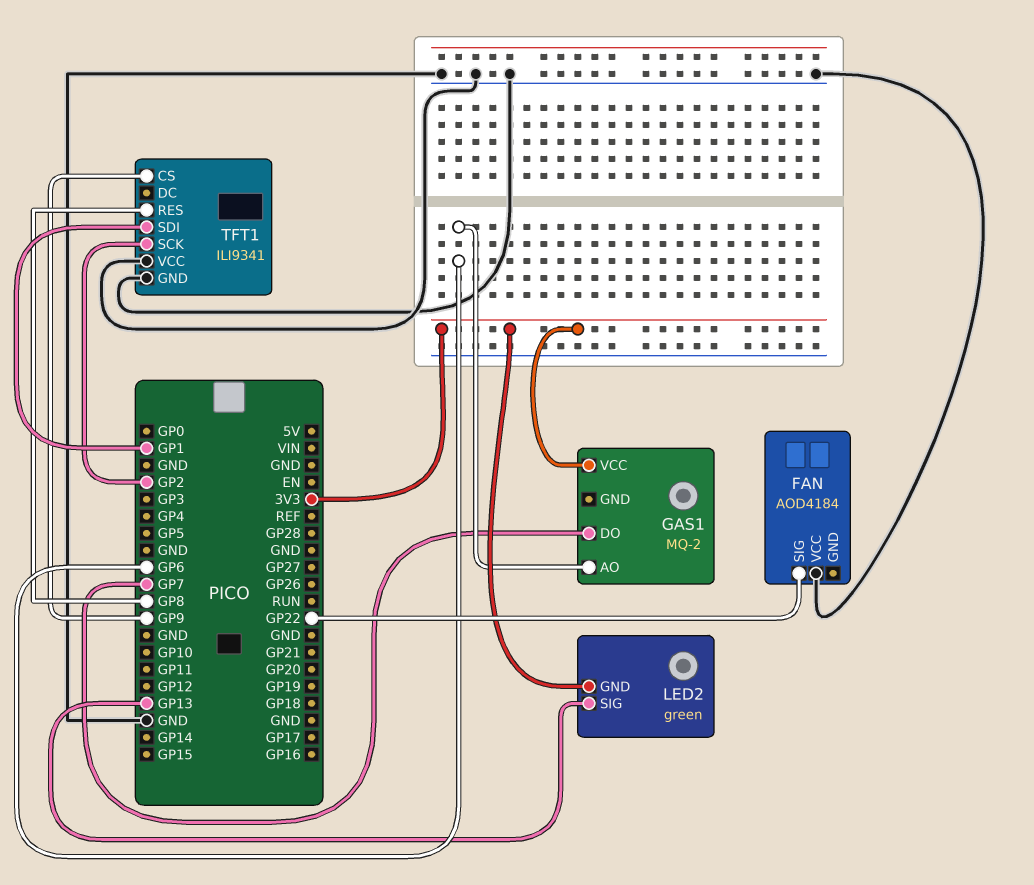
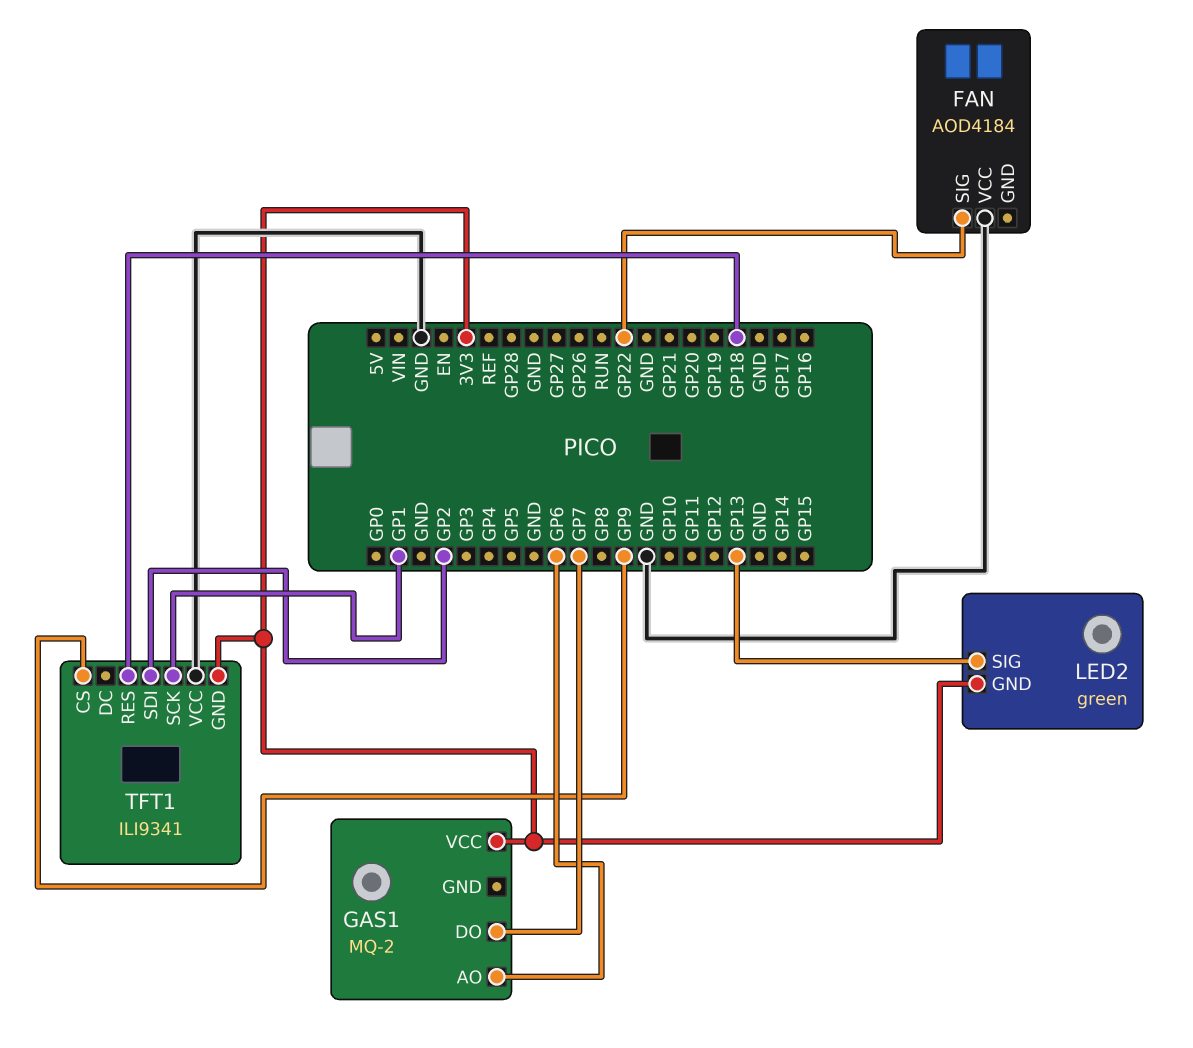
TFT1 pin GND: GND -> 3V3
TFT1 pin RES: GP8 -> GP18
TFT1 pin SCK: GP2 -> GP1
TFT1 pin SDI: GP1 -> GP2

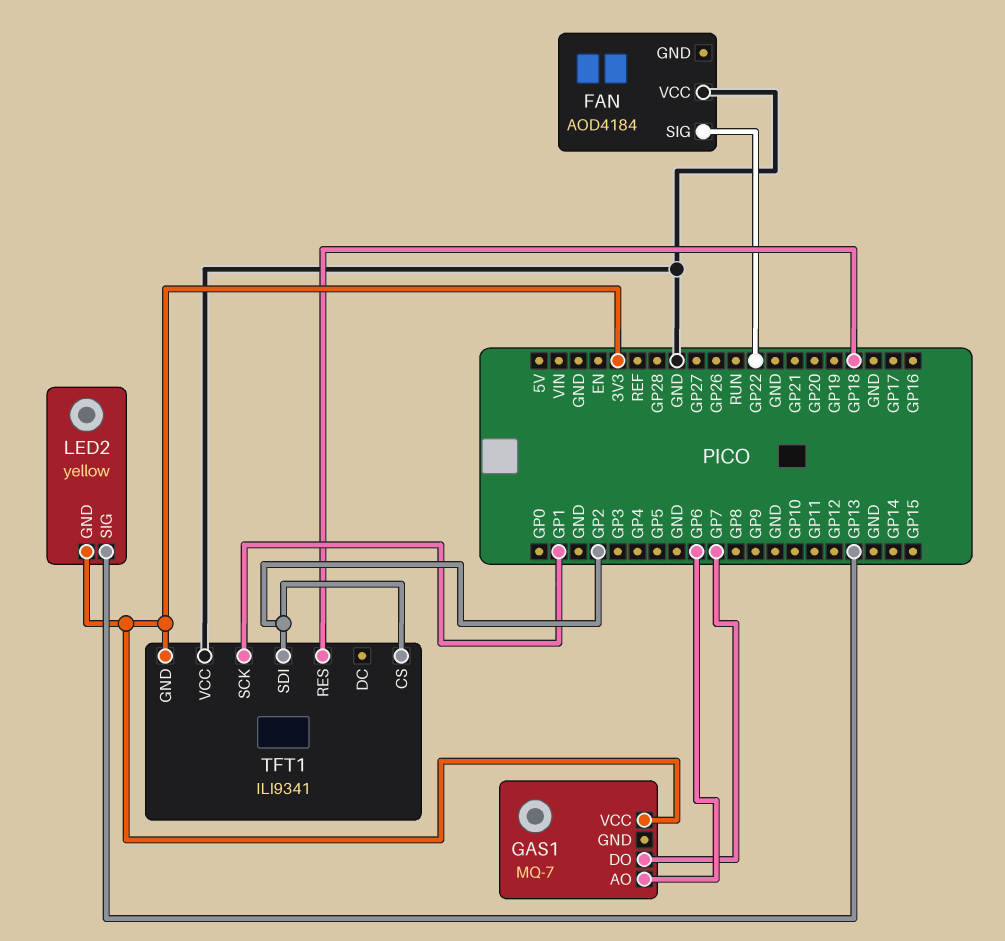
GAS1: MQ-2 -> MQ-7
LED2: green -> yellow
TFT1 pin CS: GP9 -> GP2

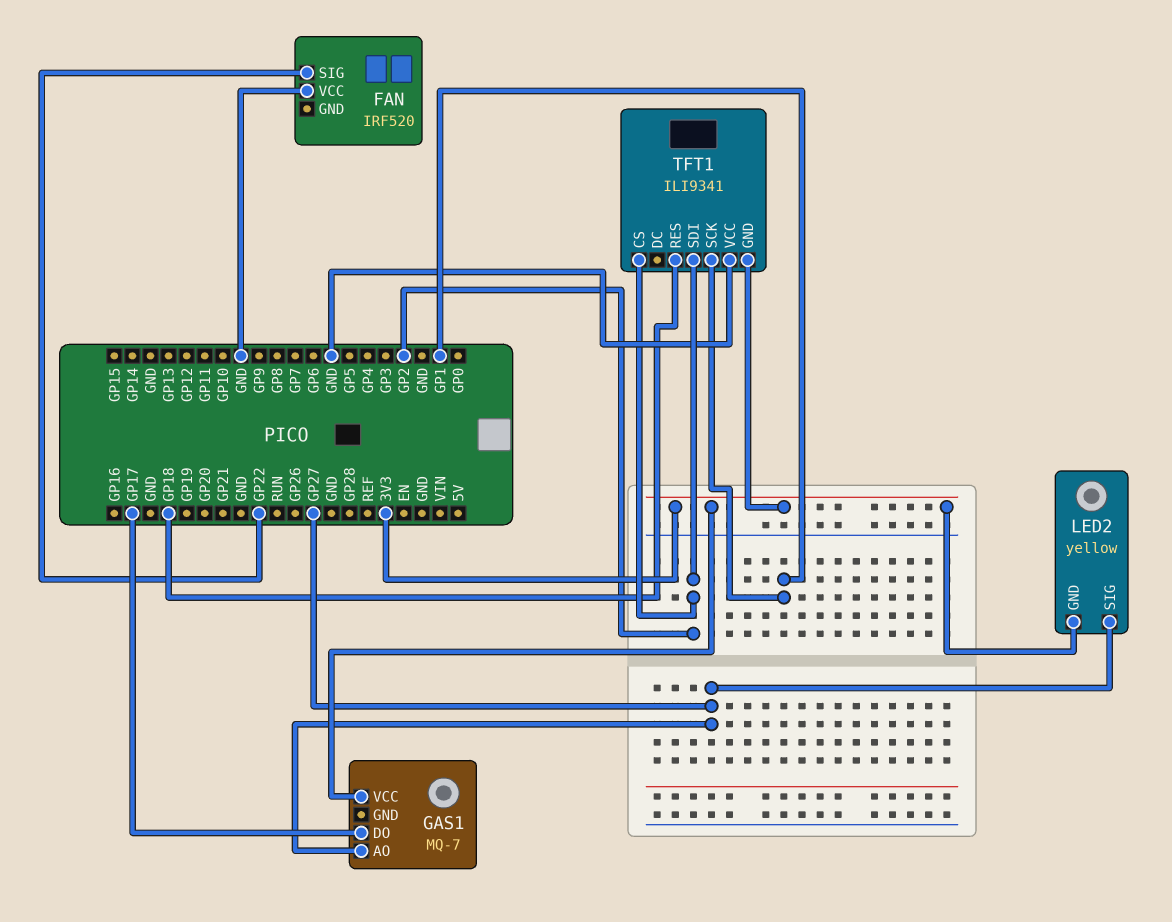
FAN: AOD4184 -> IRF520
GAS1 pin AO: GP6 -> GP27
GAS1 pin DO: GP7 -> GP17
LED2 pin SIG: GP13 -> GP27

